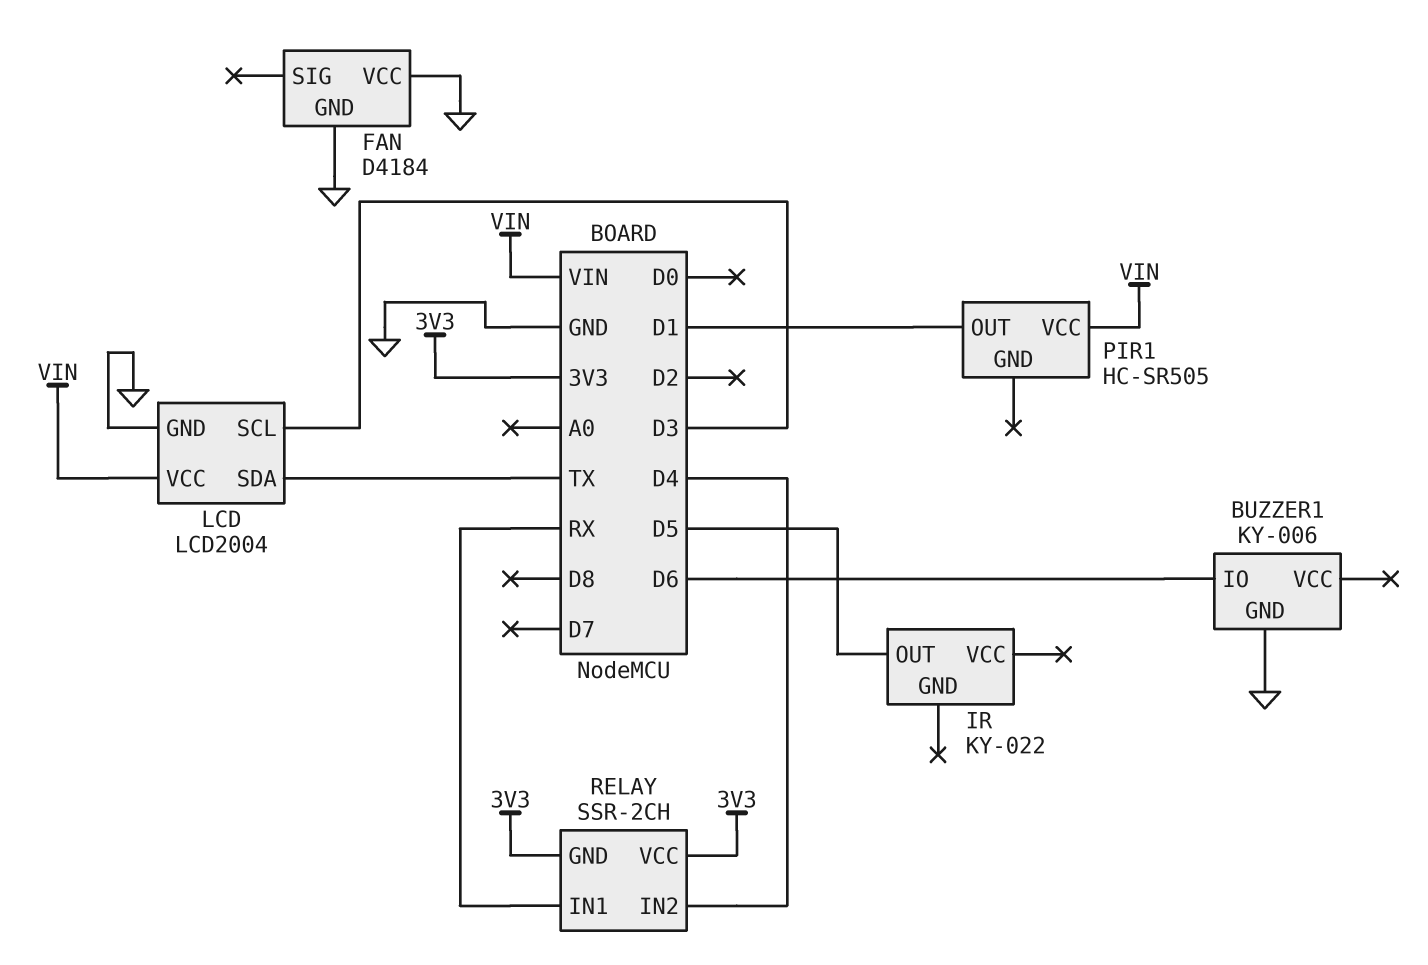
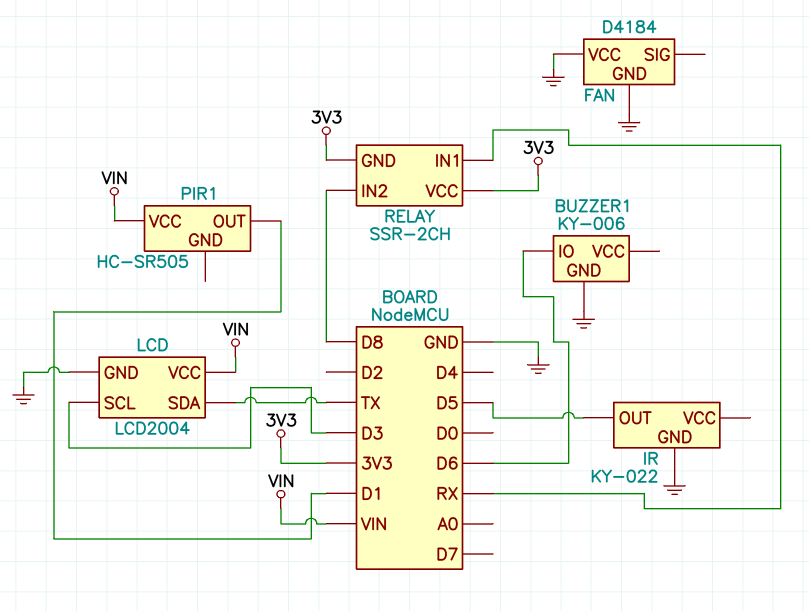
IR pin GND: none -> GND
RELAY pin IN2: D4 -> D8

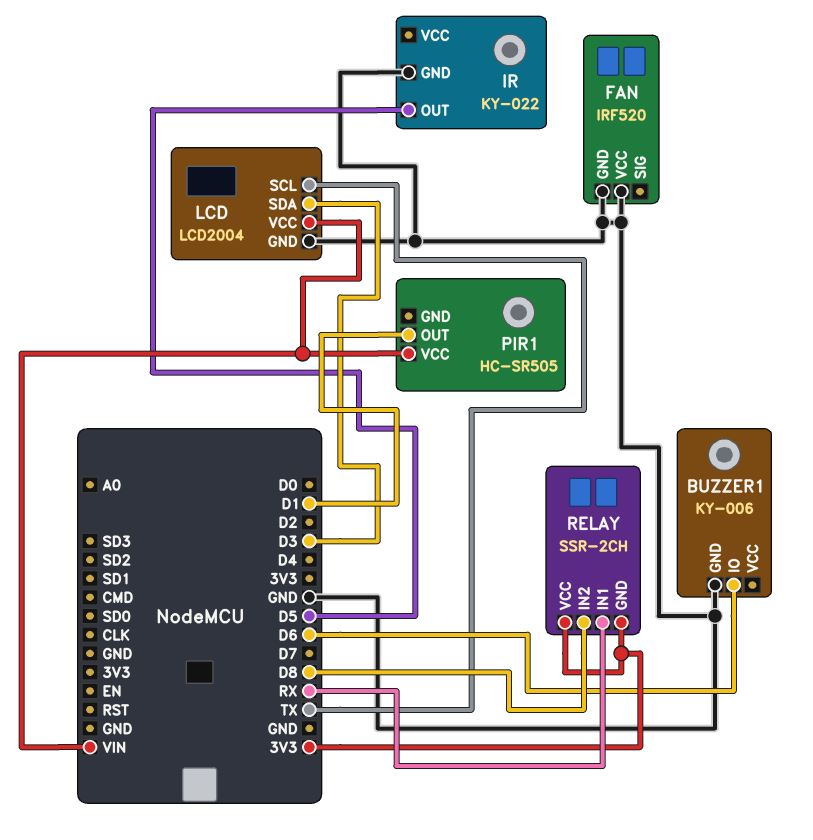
FAN: D4184 -> IRF520
LCD pin SCL: D3 -> TX
LCD pin SDA: TX -> D3

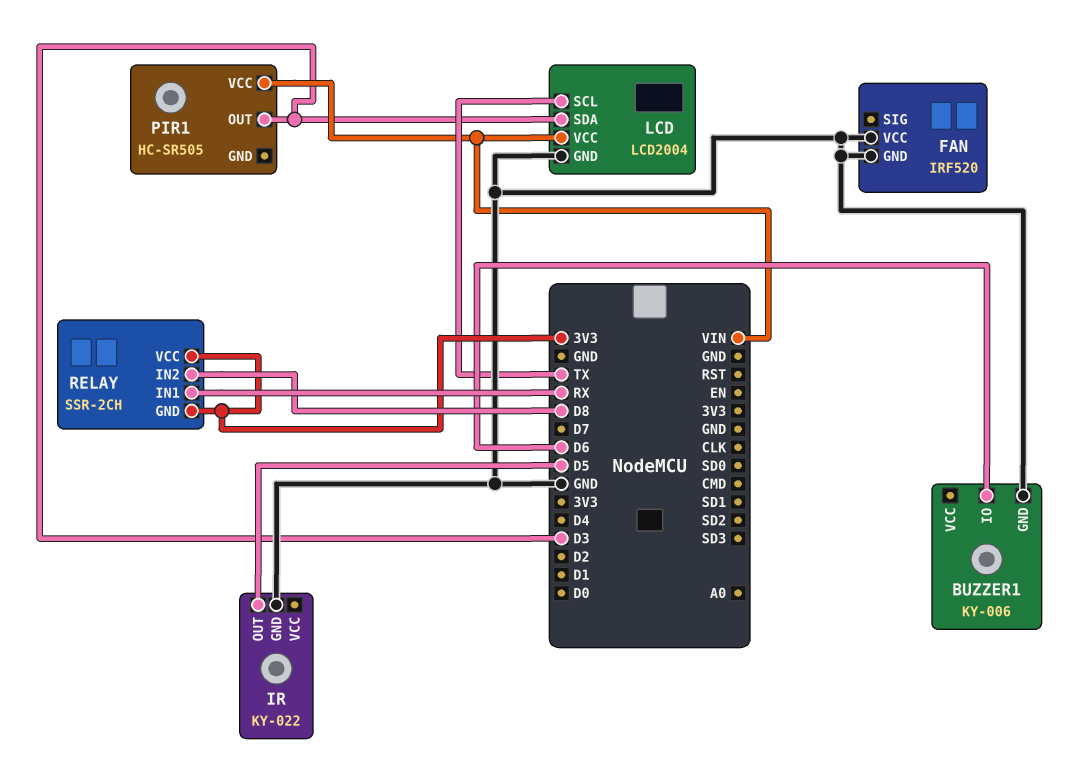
PIR1 pin OUT: D1 -> D3

